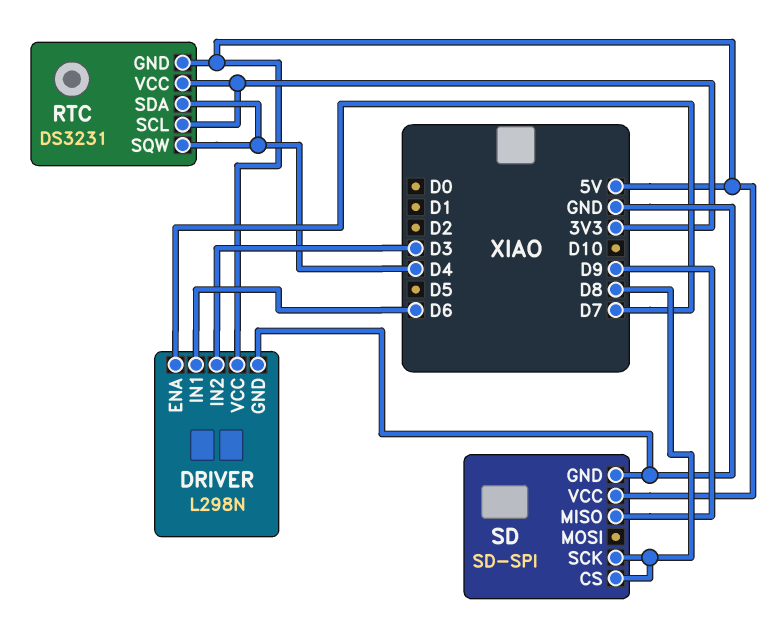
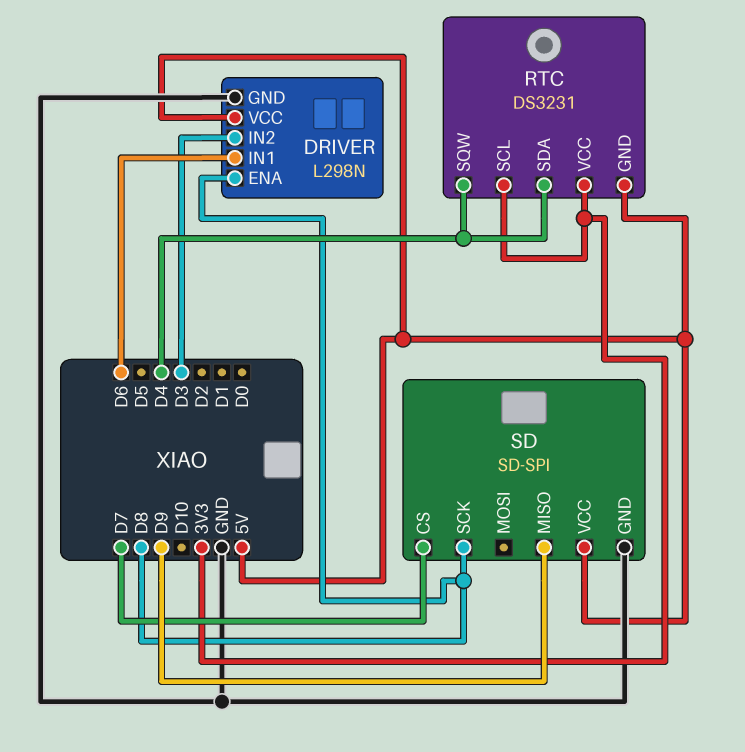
DRIVER pin ENA: D7 -> D8
SD pin CS: D8 -> D7

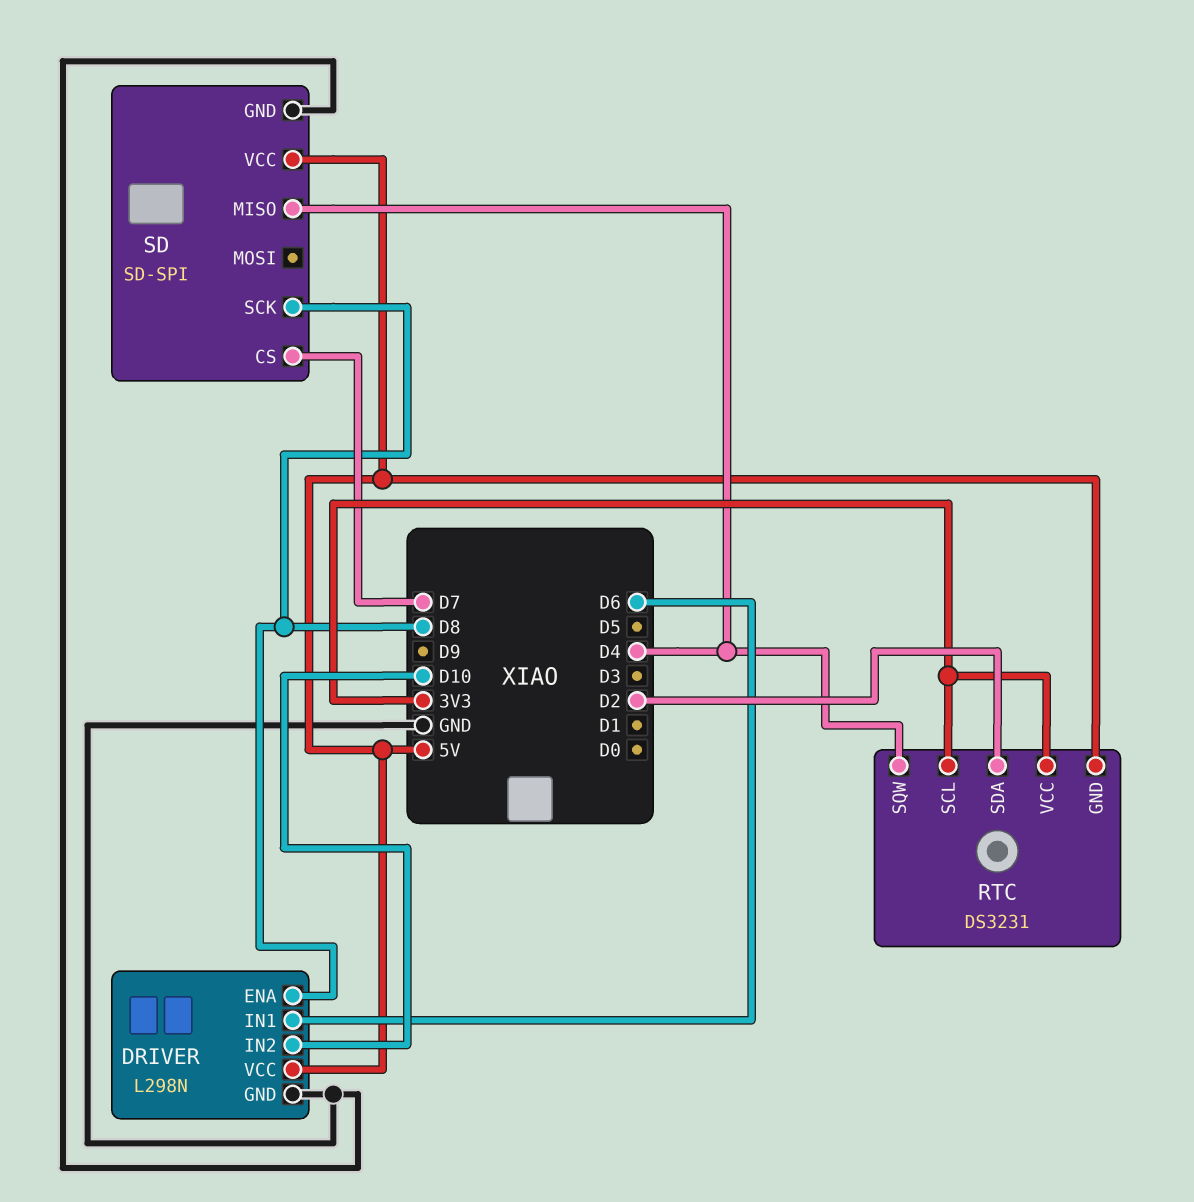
DRIVER pin IN2: D3 -> D10
RTC pin SDA: D4 -> D2
SD pin MISO: D9 -> D4

